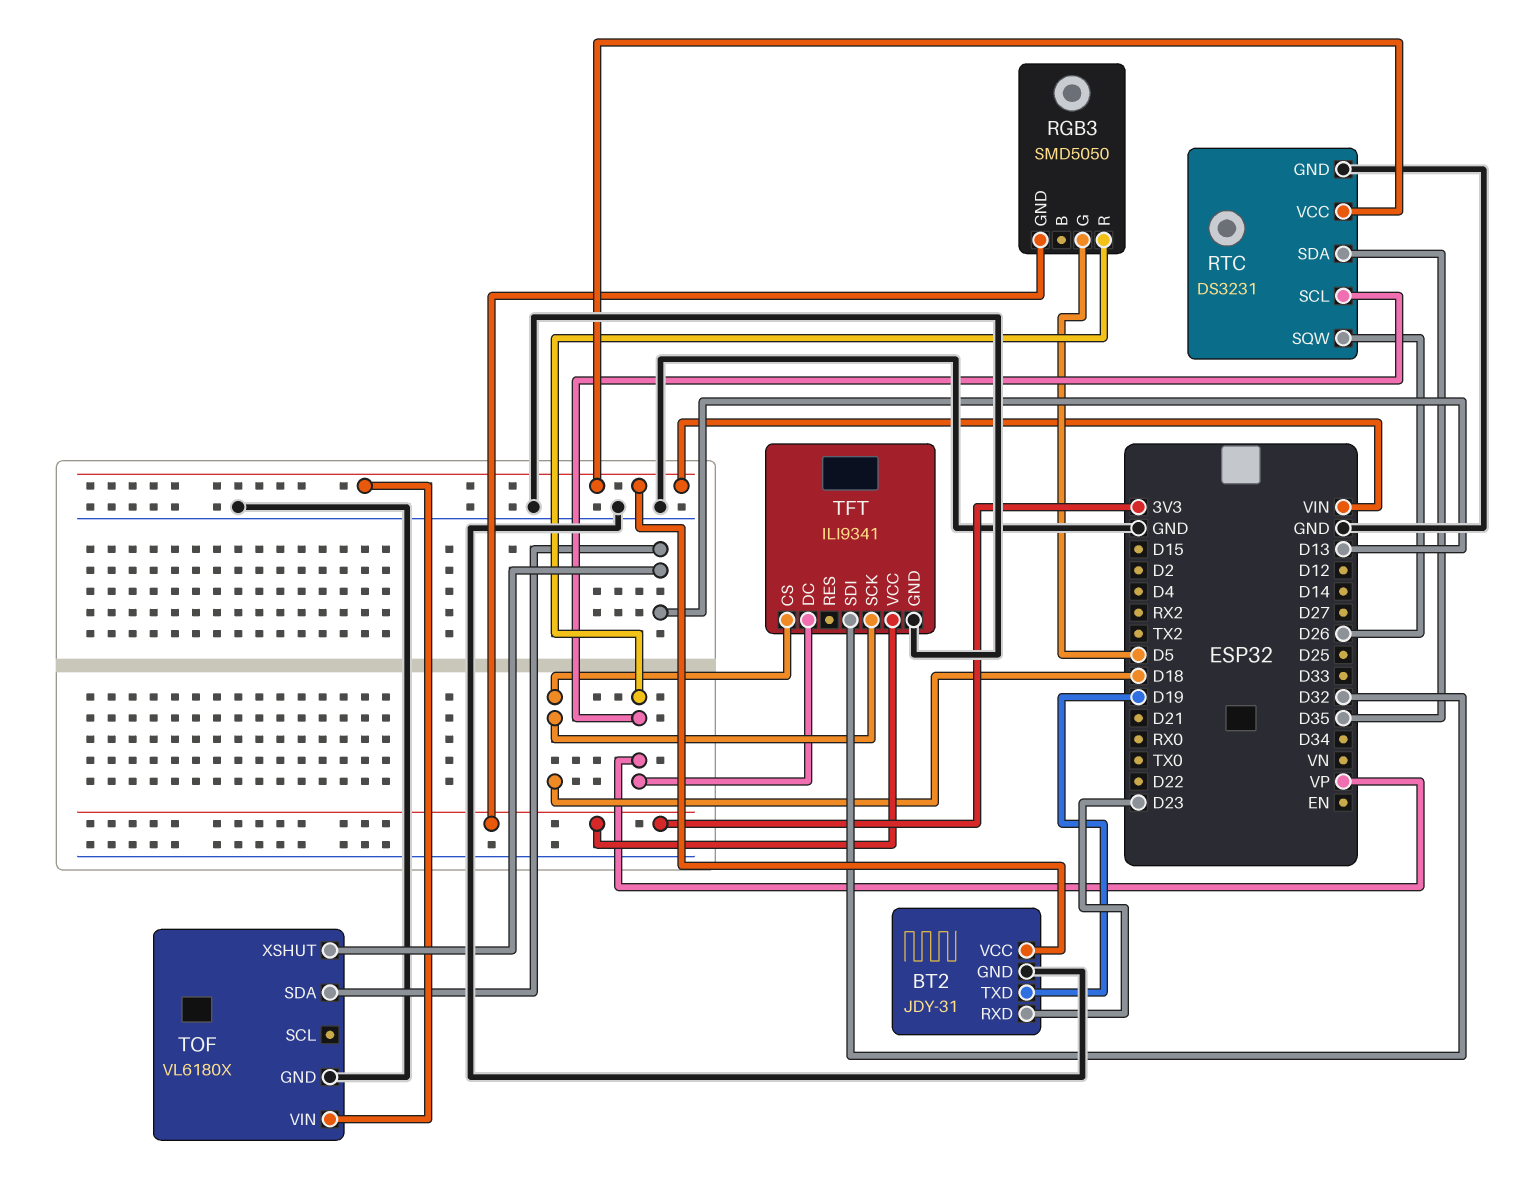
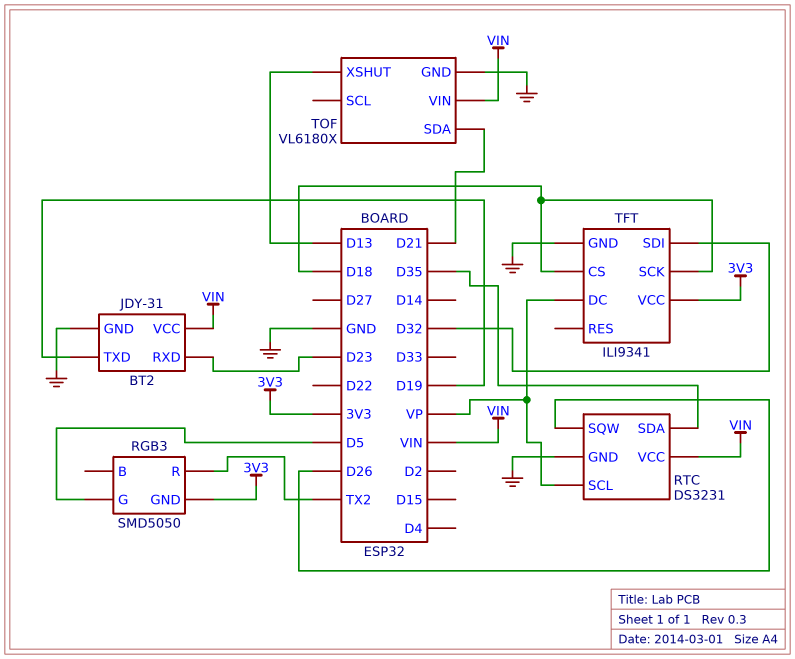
RGB3 pin R: VP -> TX2
TOF pin SDA: D13 -> D21

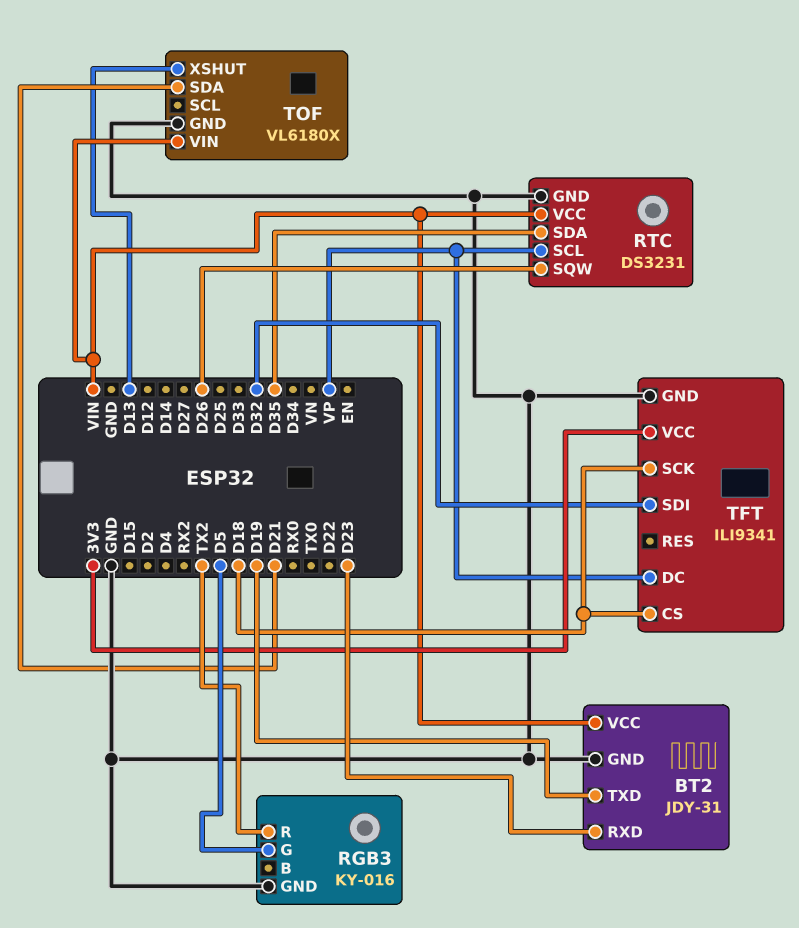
RGB3: SMD5050 -> KY-016
RGB3 pin GND: 3V3 -> GND

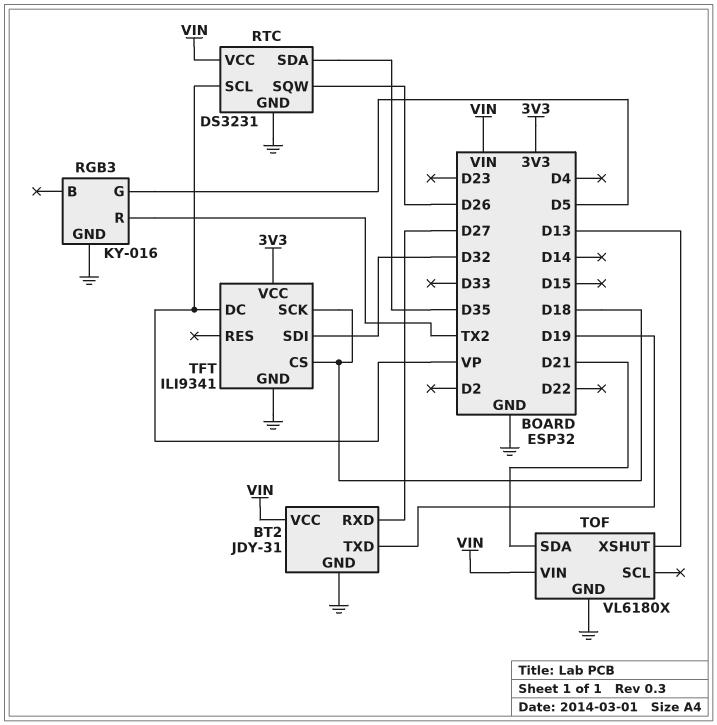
BT2 pin RXD: D23 -> D27

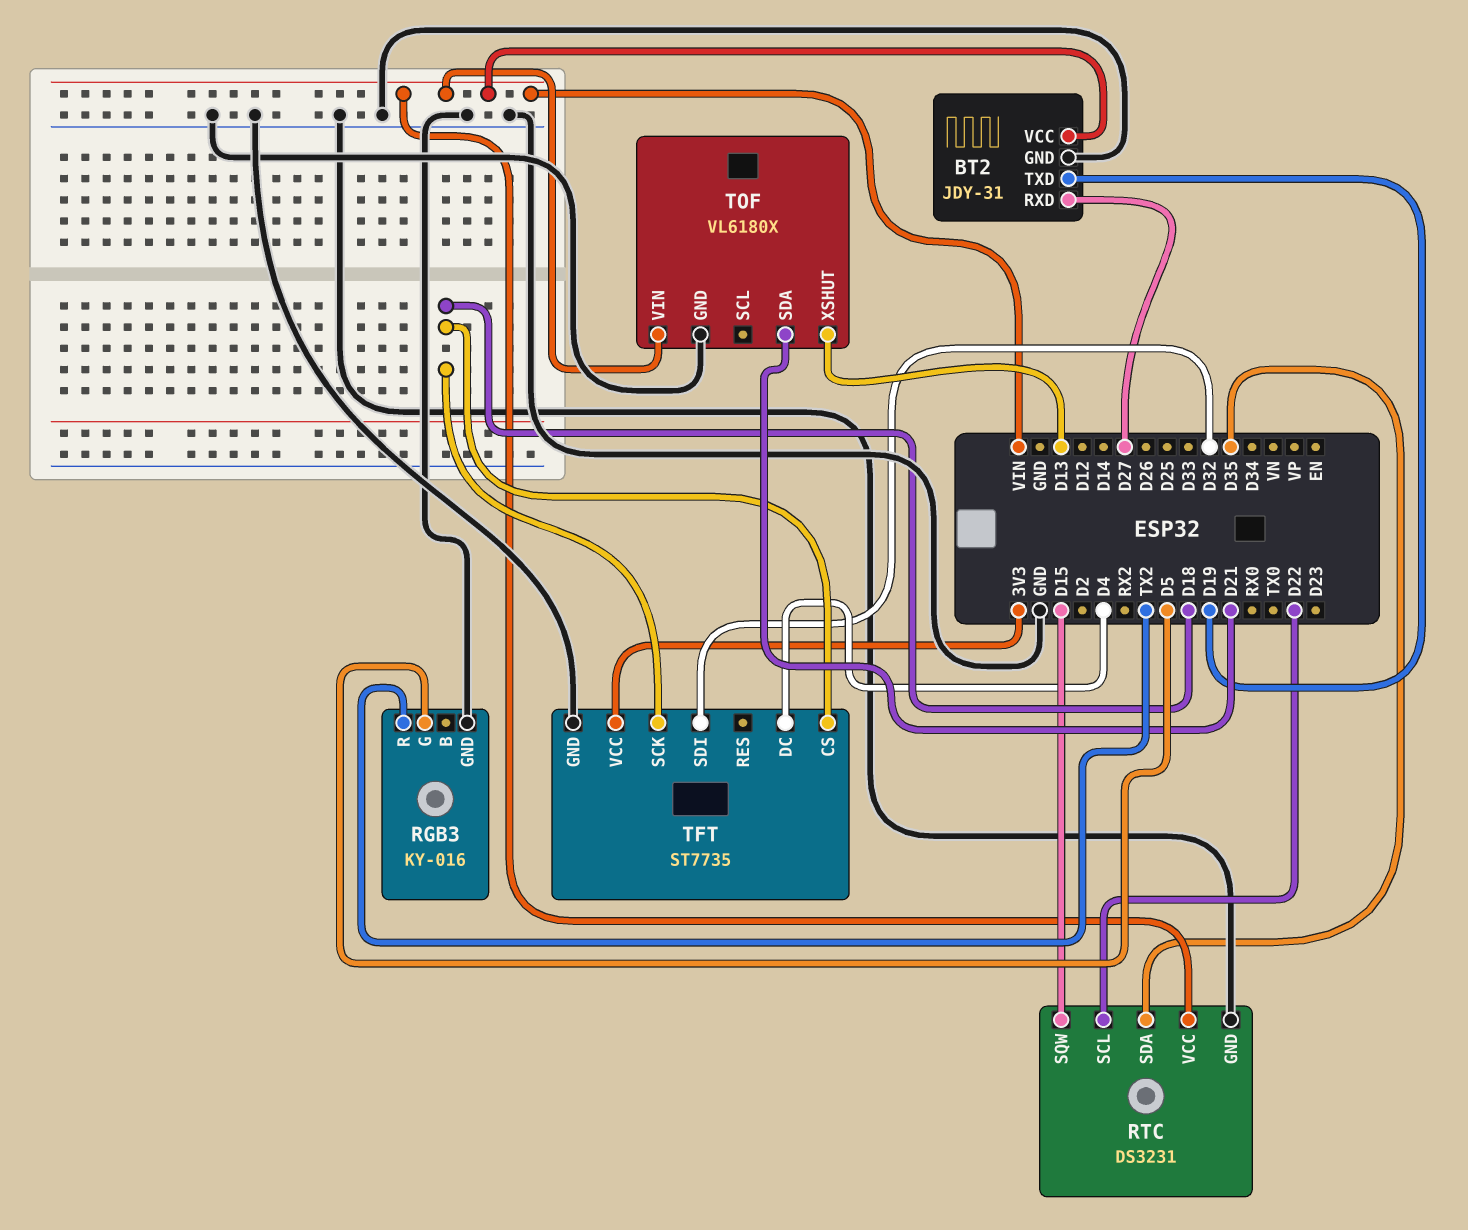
RTC pin SCL: VP -> D22
RTC pin SQW: D26 -> D15
TFT: ILI9341 -> ST7735
TFT pin DC: VP -> D4

